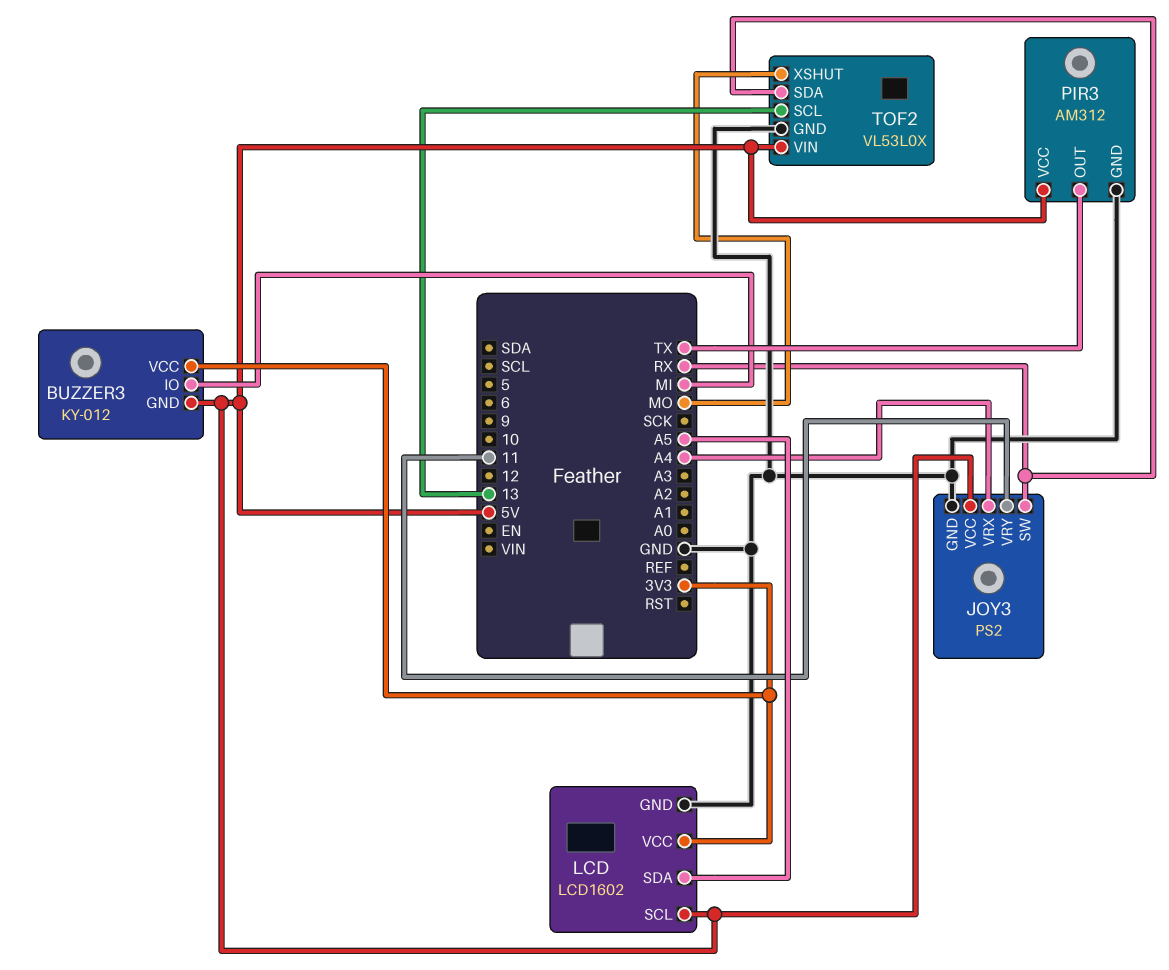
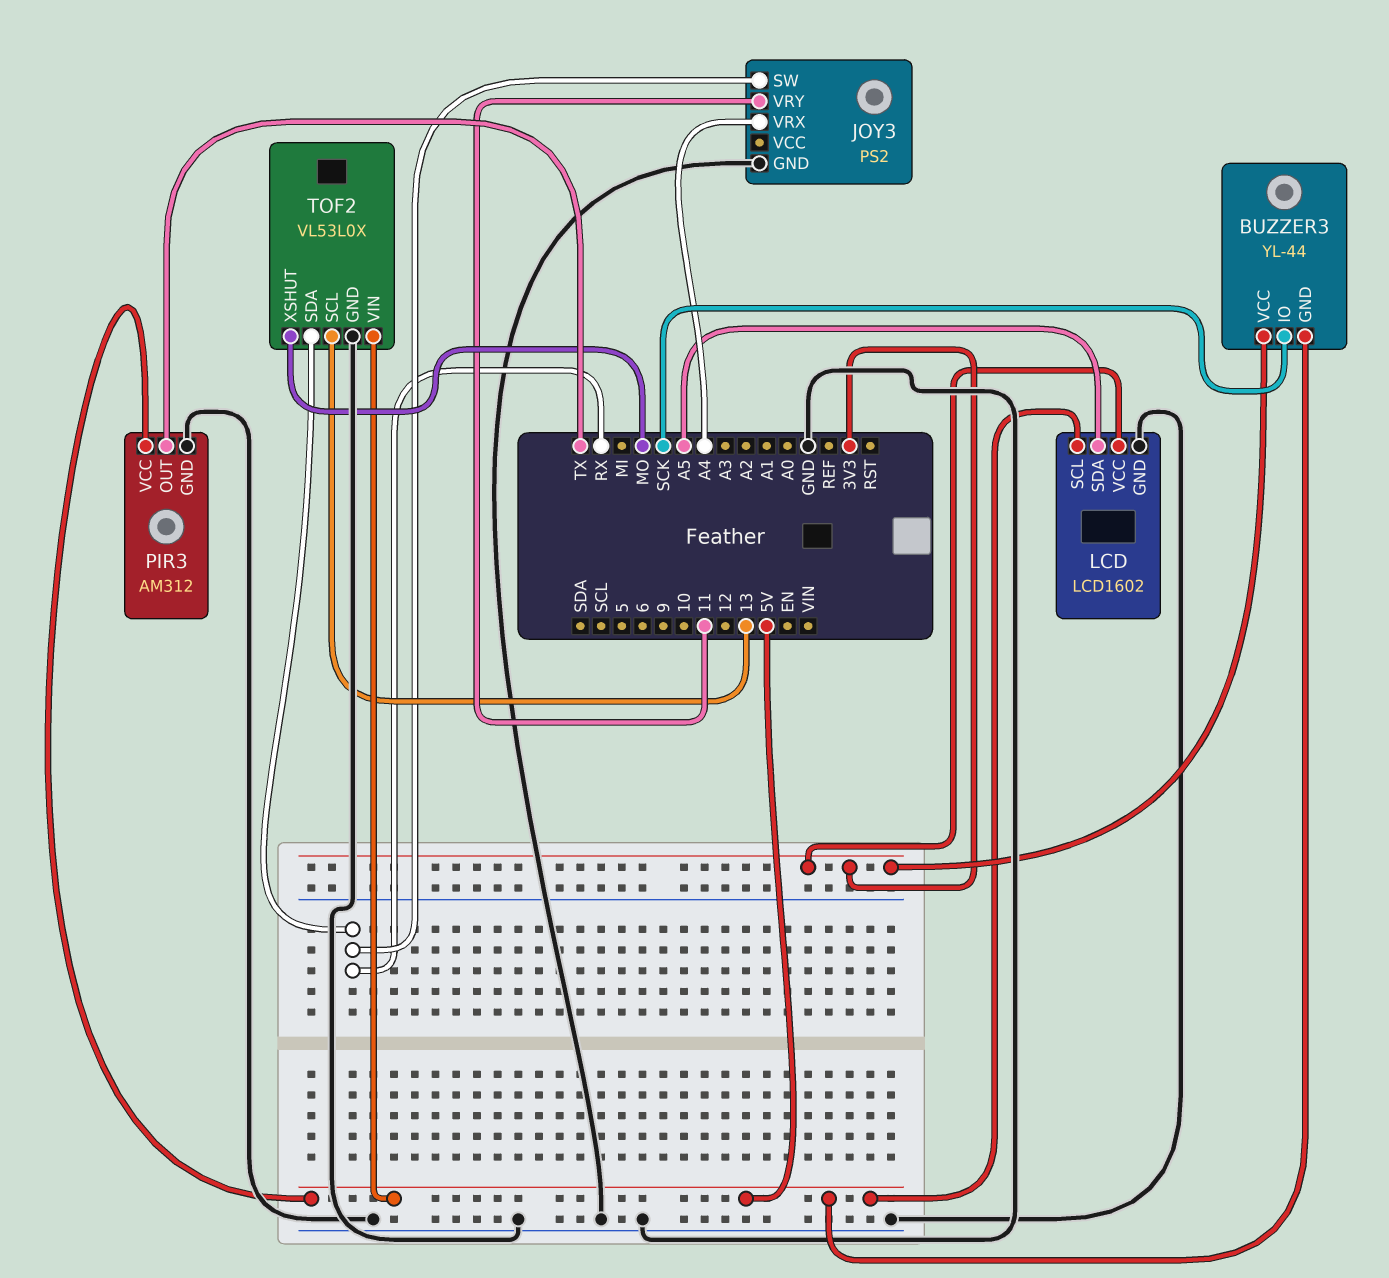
BUZZER3: KY-012 -> YL-44
BUZZER3 pin IO: MI -> SCK
JOY3 pin VCC: 5V -> none

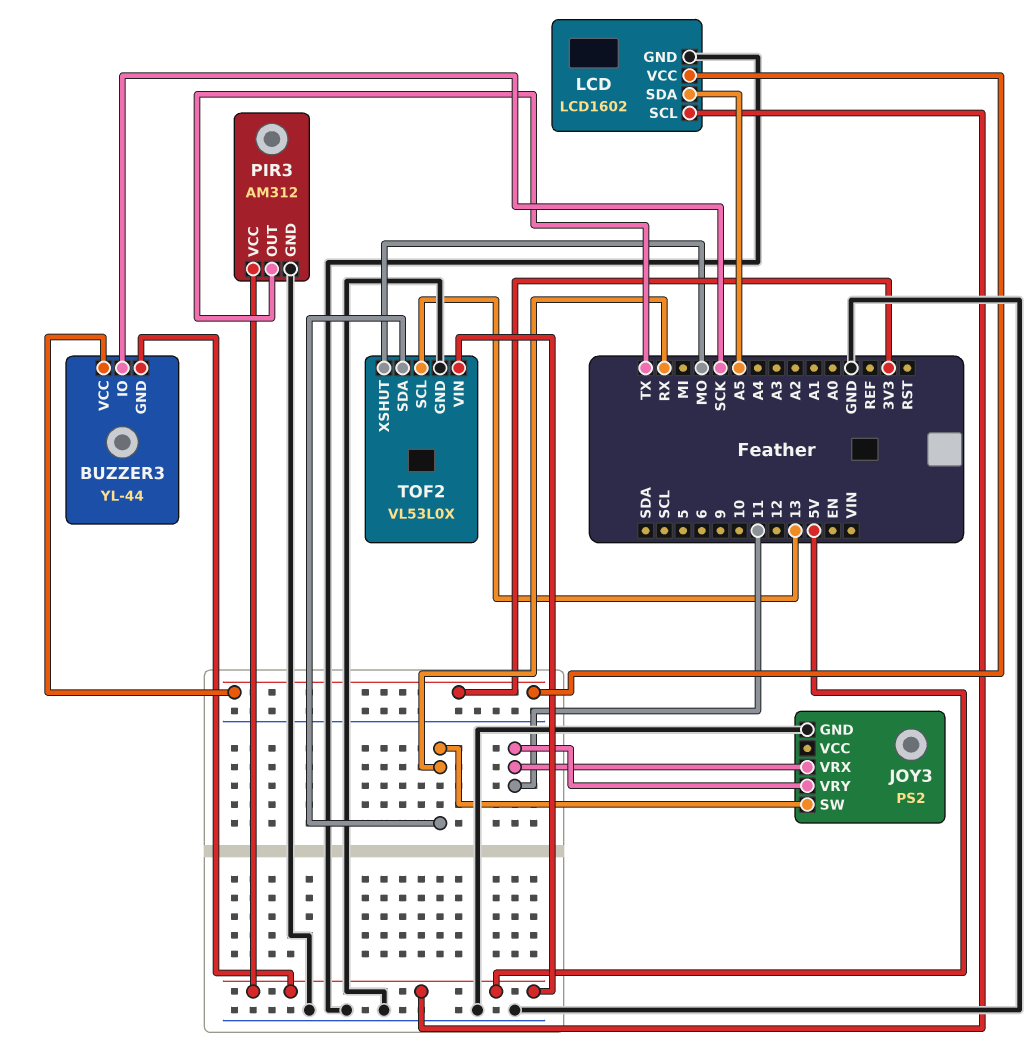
JOY3 pin VRX: A4 -> 11

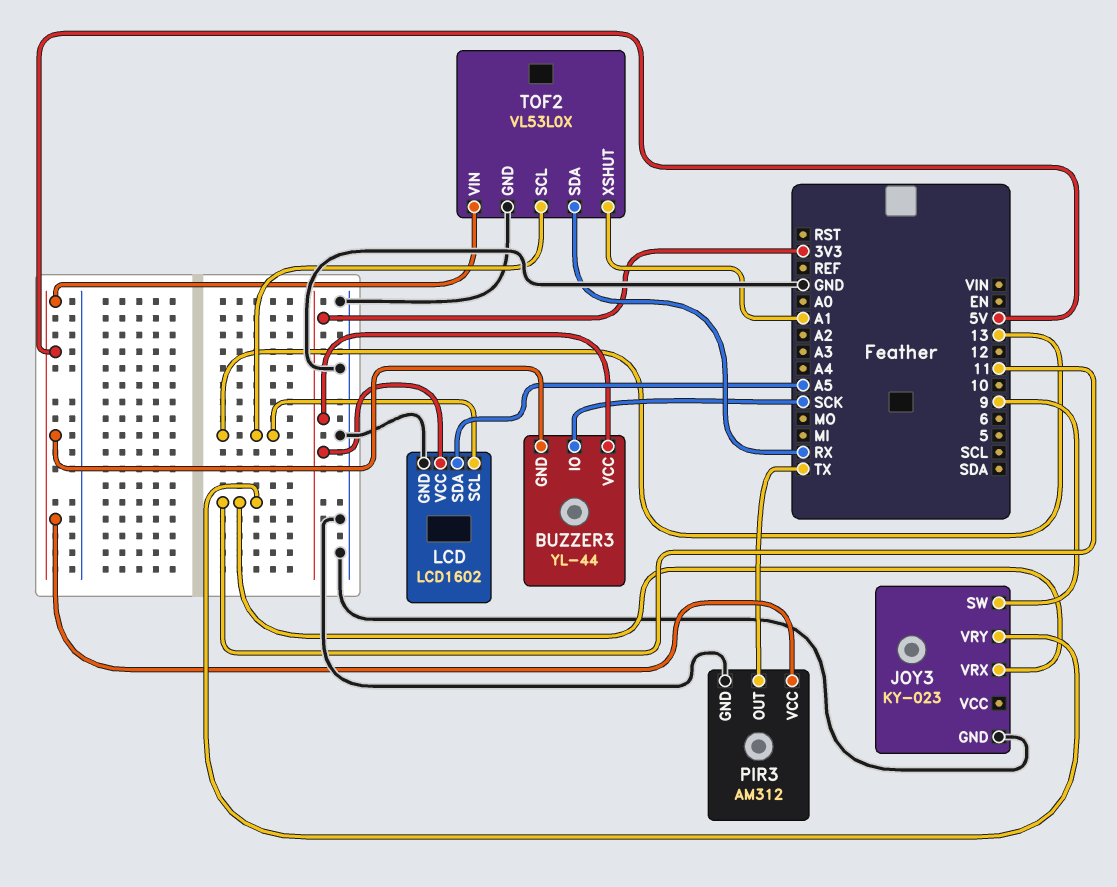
JOY3: PS2 -> KY-023
JOY3 pin SW: RX -> 9
LCD pin SCL: 5V -> 13
TOF2 pin XSHUT: MO -> A1

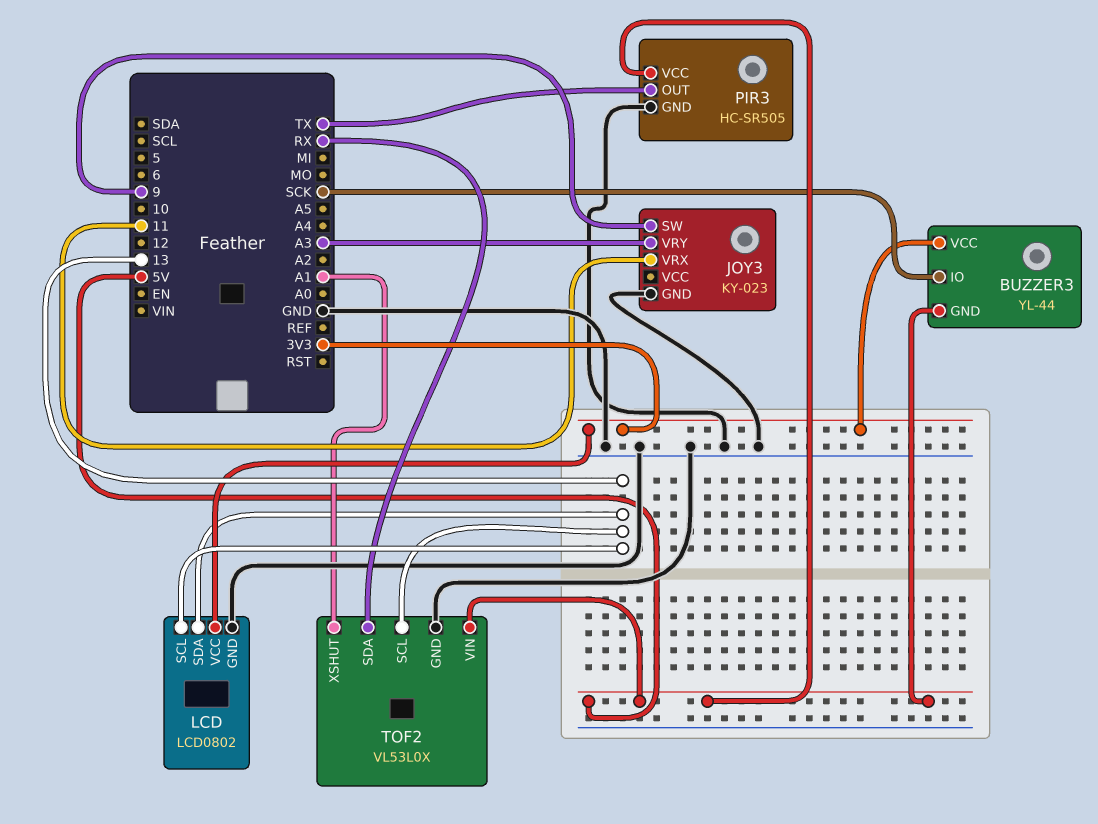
JOY3 pin VRY: 11 -> A3
LCD: LCD1602 -> LCD0802
LCD pin SDA: A5 -> 13
PIR3: AM312 -> HC-SR505

